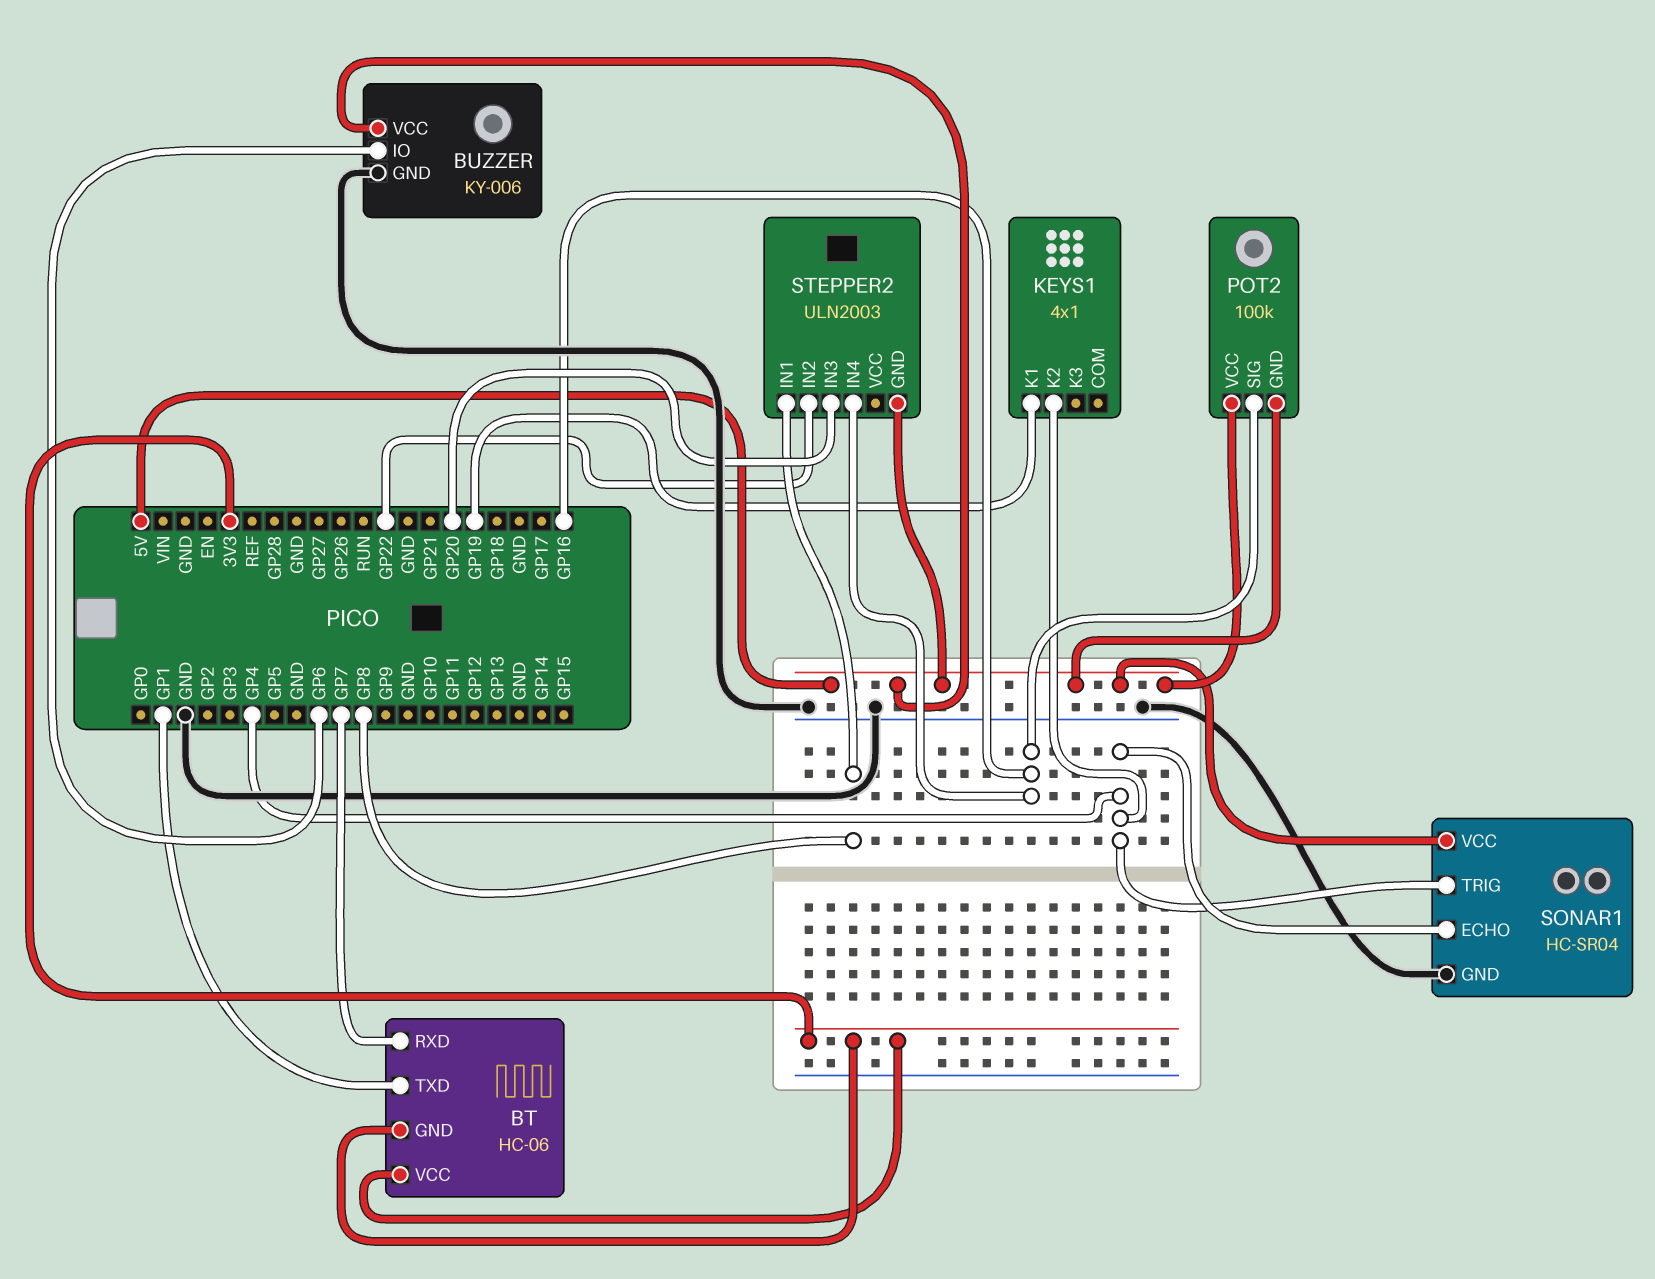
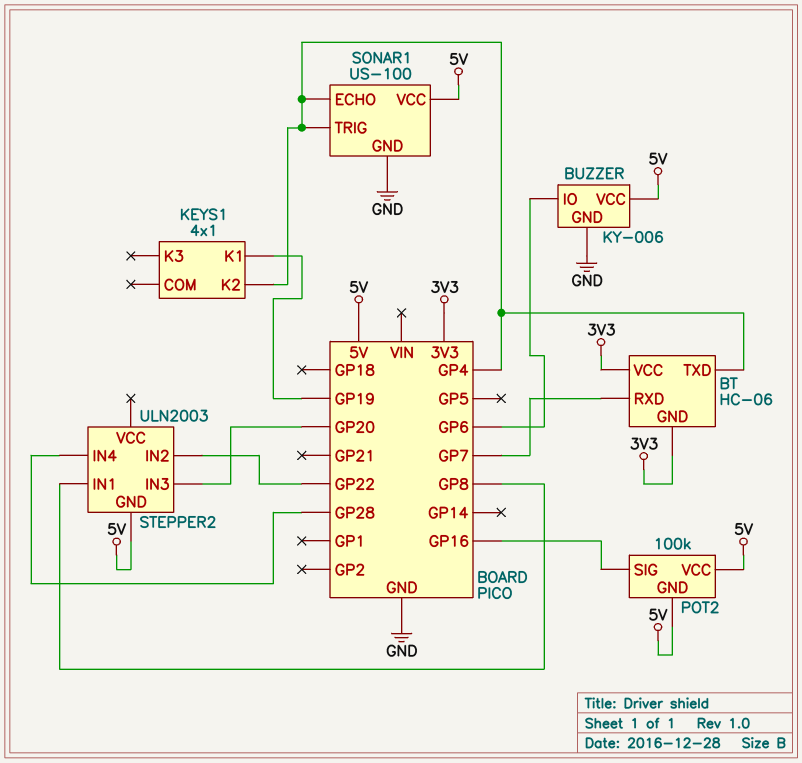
BT pin TXD: GP1 -> GP4
SONAR1: HC-SR04 -> US-100
STEPPER2 pin IN4: GP16 -> GP28

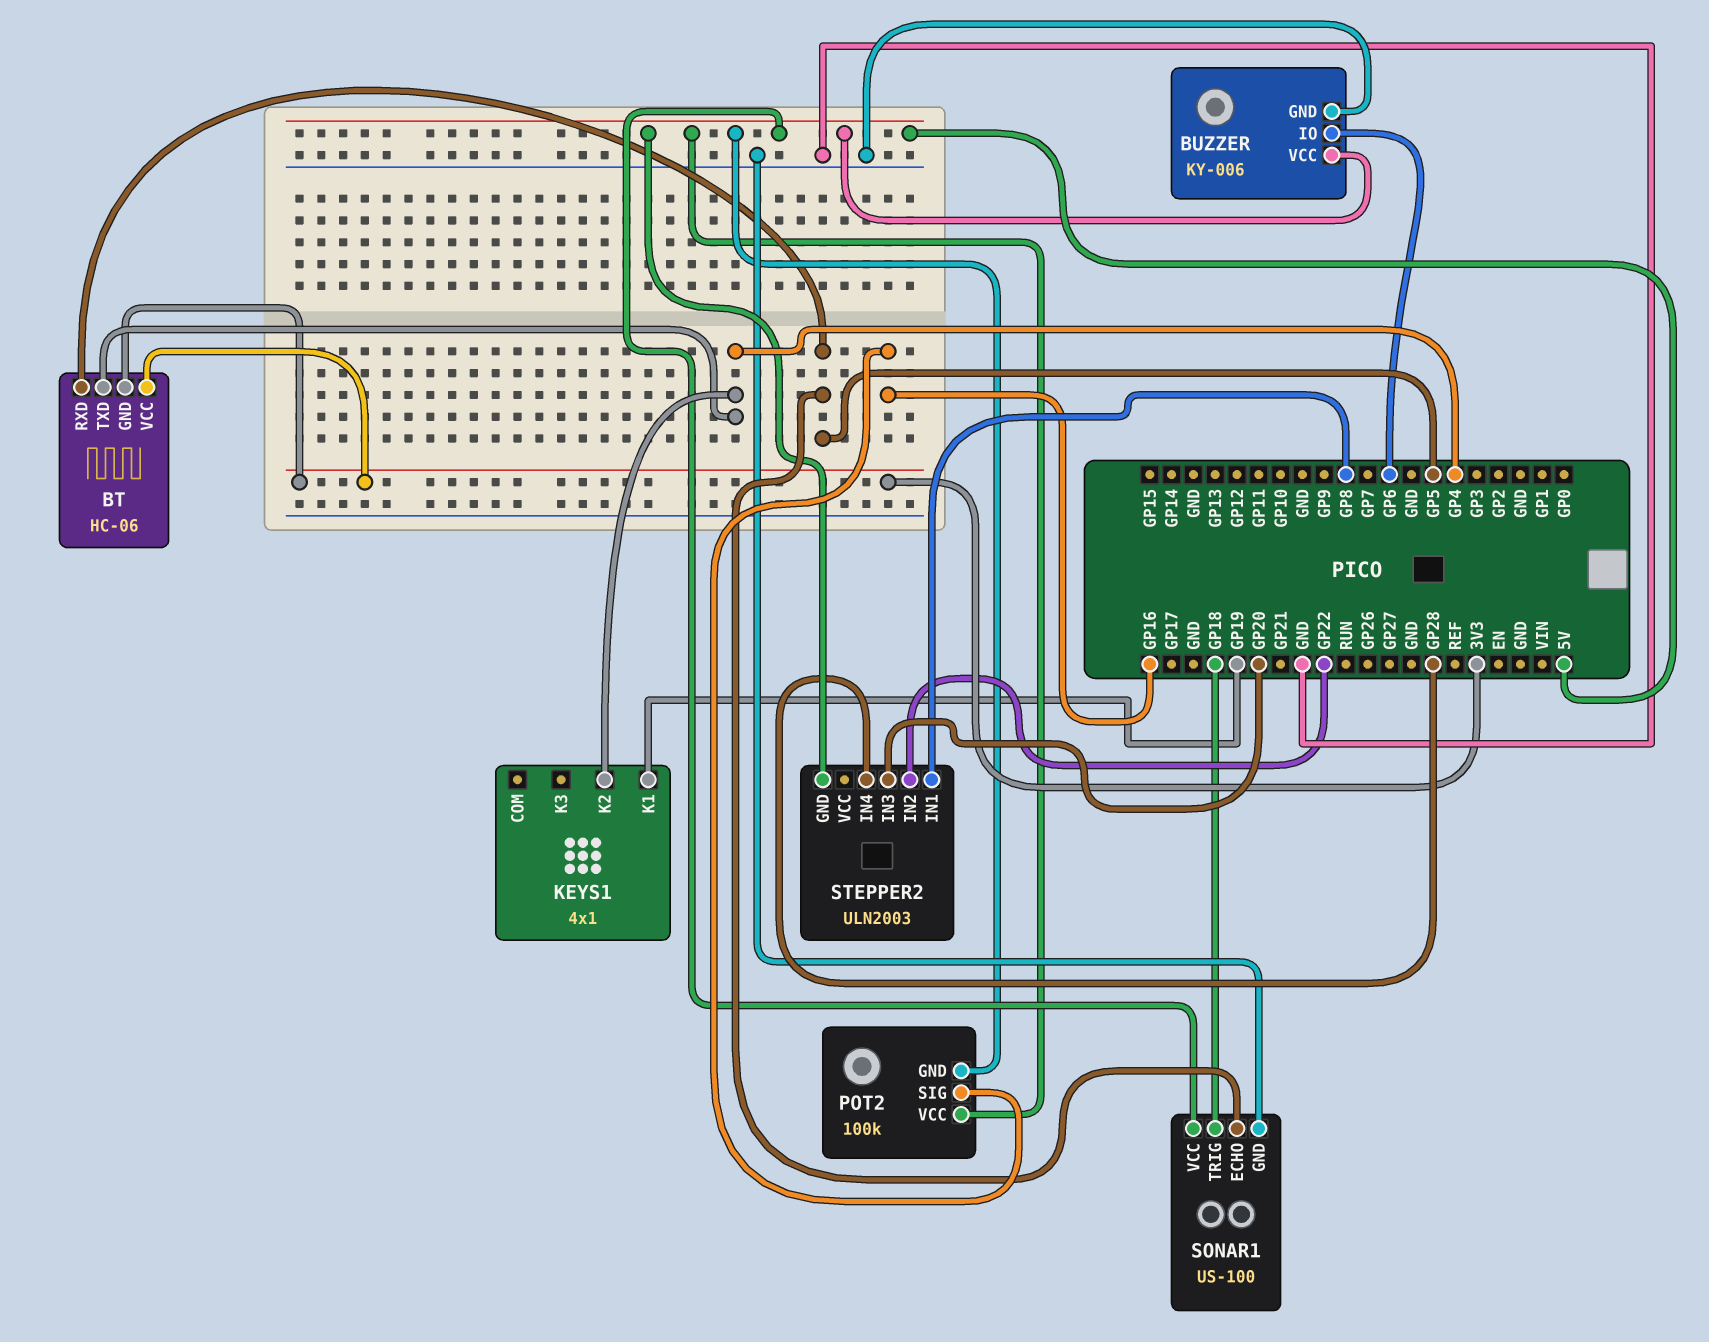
BT pin RXD: GP7 -> GP5
SONAR1 pin ECHO: GP4 -> GP5
SONAR1 pin TRIG: GP4 -> GP18

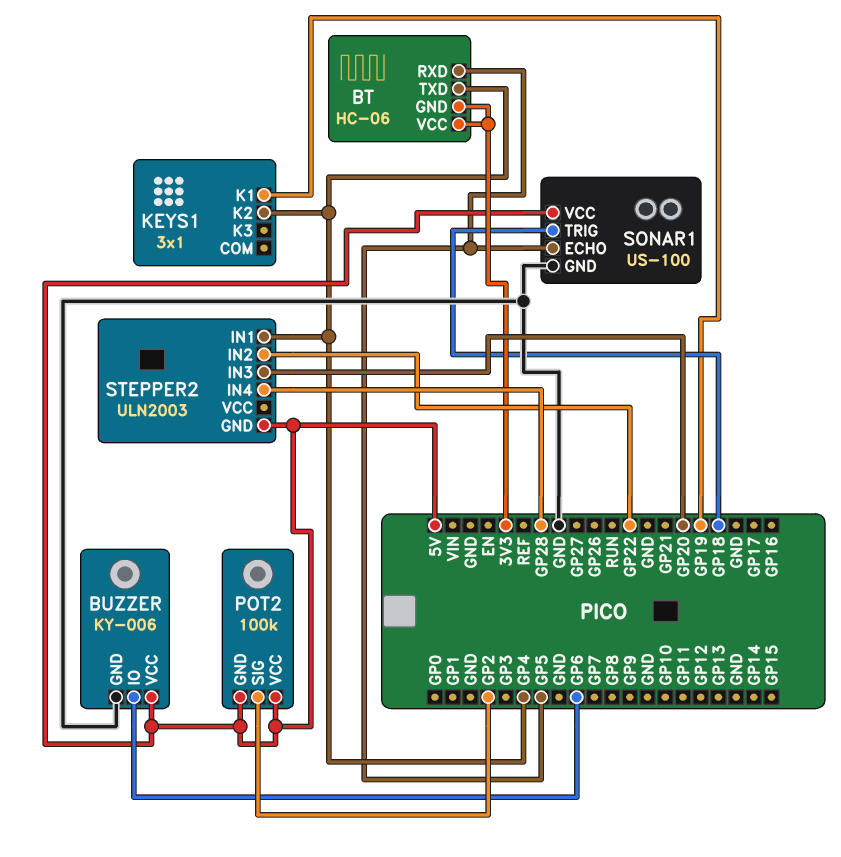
KEYS1: 4x1 -> 3x1
POT2 pin SIG: GP16 -> GP2
STEPPER2 pin IN1: GP8 -> GP4

